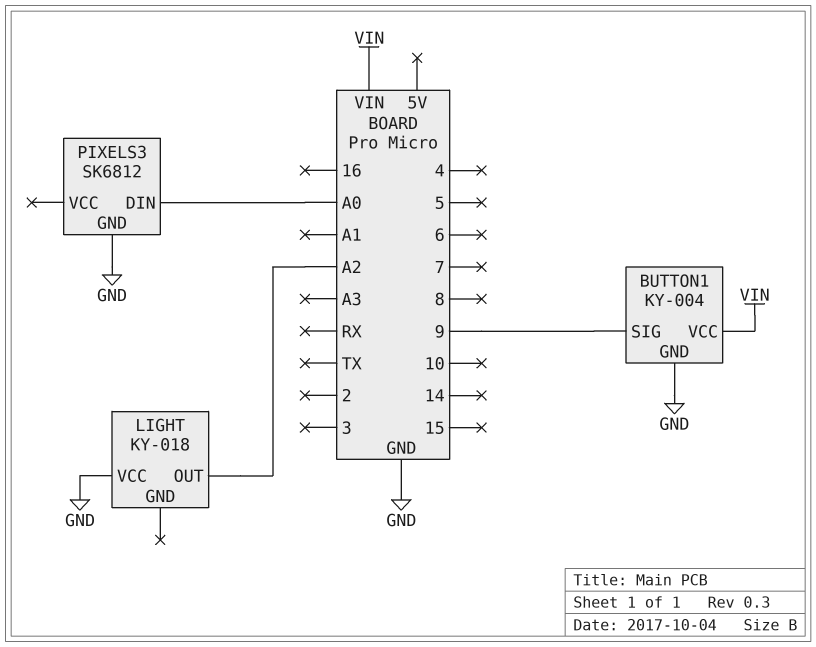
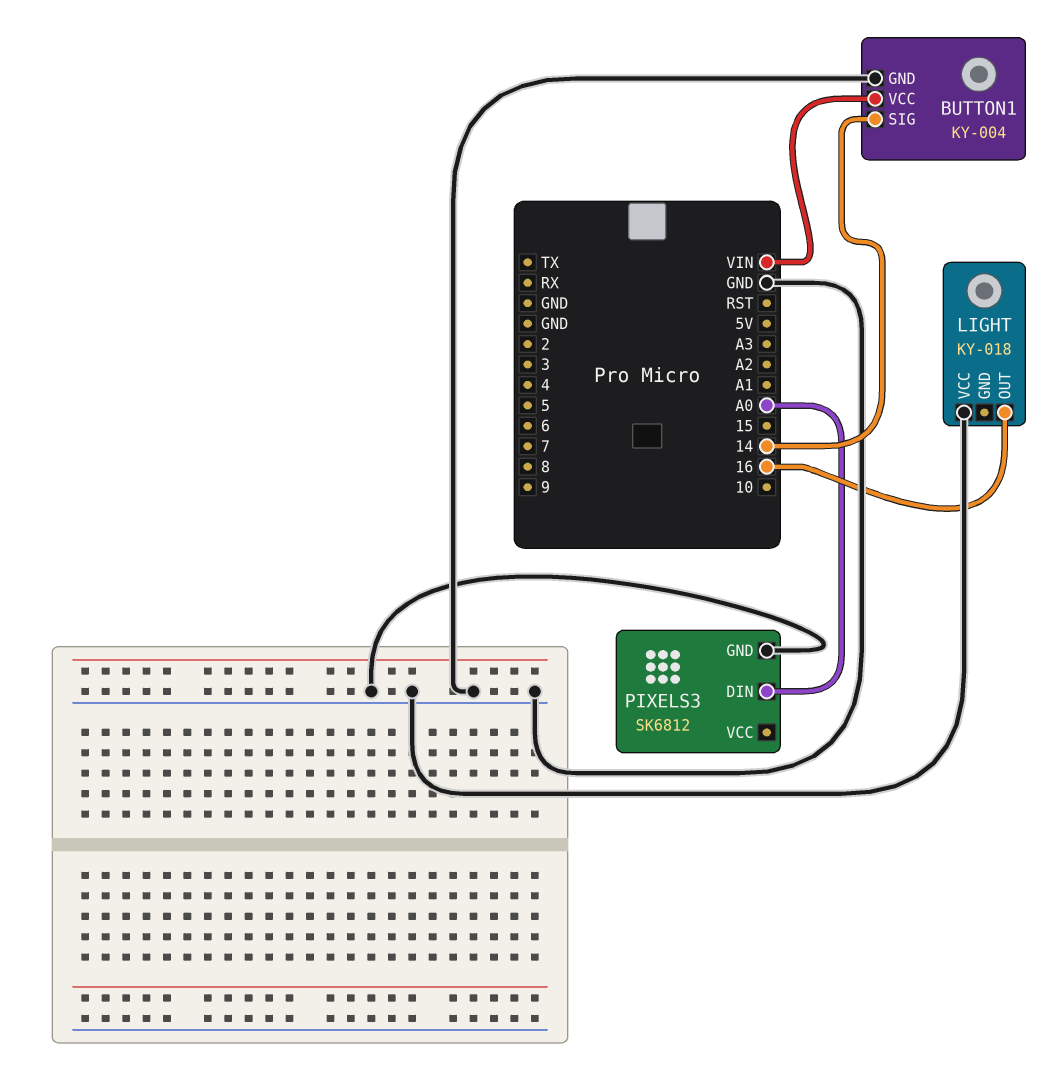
BUTTON1 pin SIG: 9 -> 14
LIGHT pin OUT: A2 -> 16

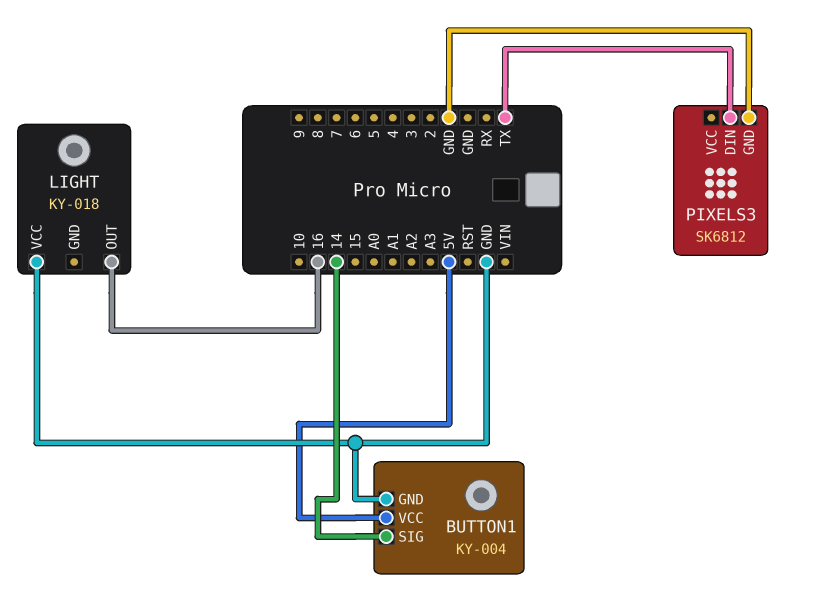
BUTTON1 pin VCC: VIN -> 5V
PIXELS3 pin DIN: A0 -> TX

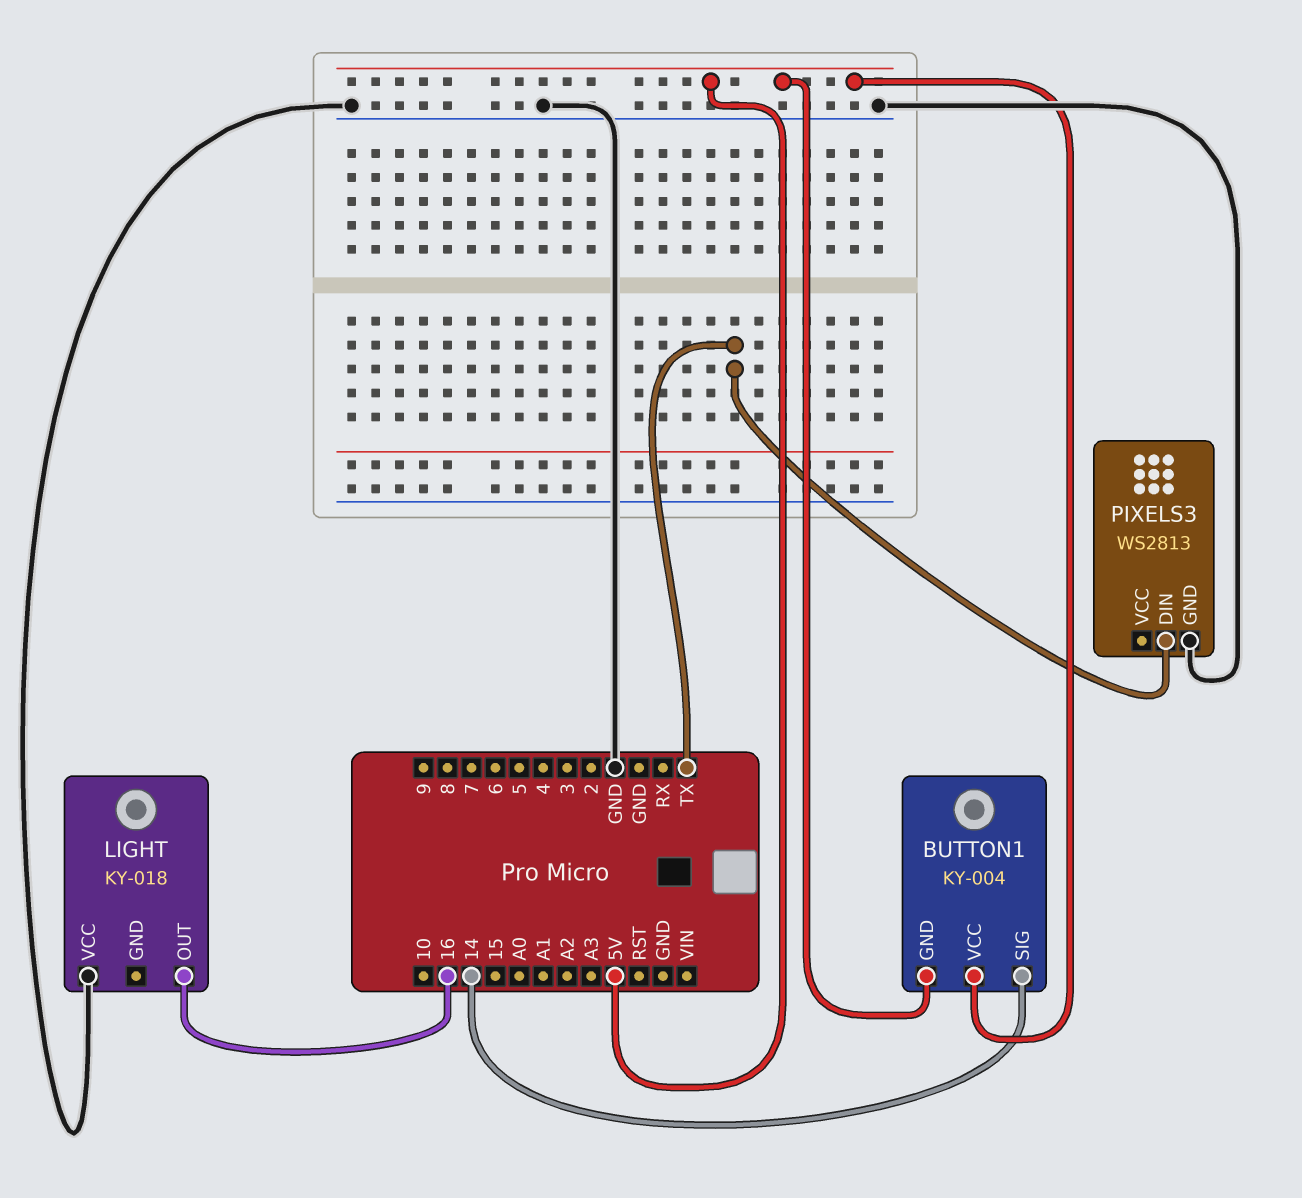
BUTTON1 pin GND: GND -> 5V
PIXELS3: SK6812 -> WS2813

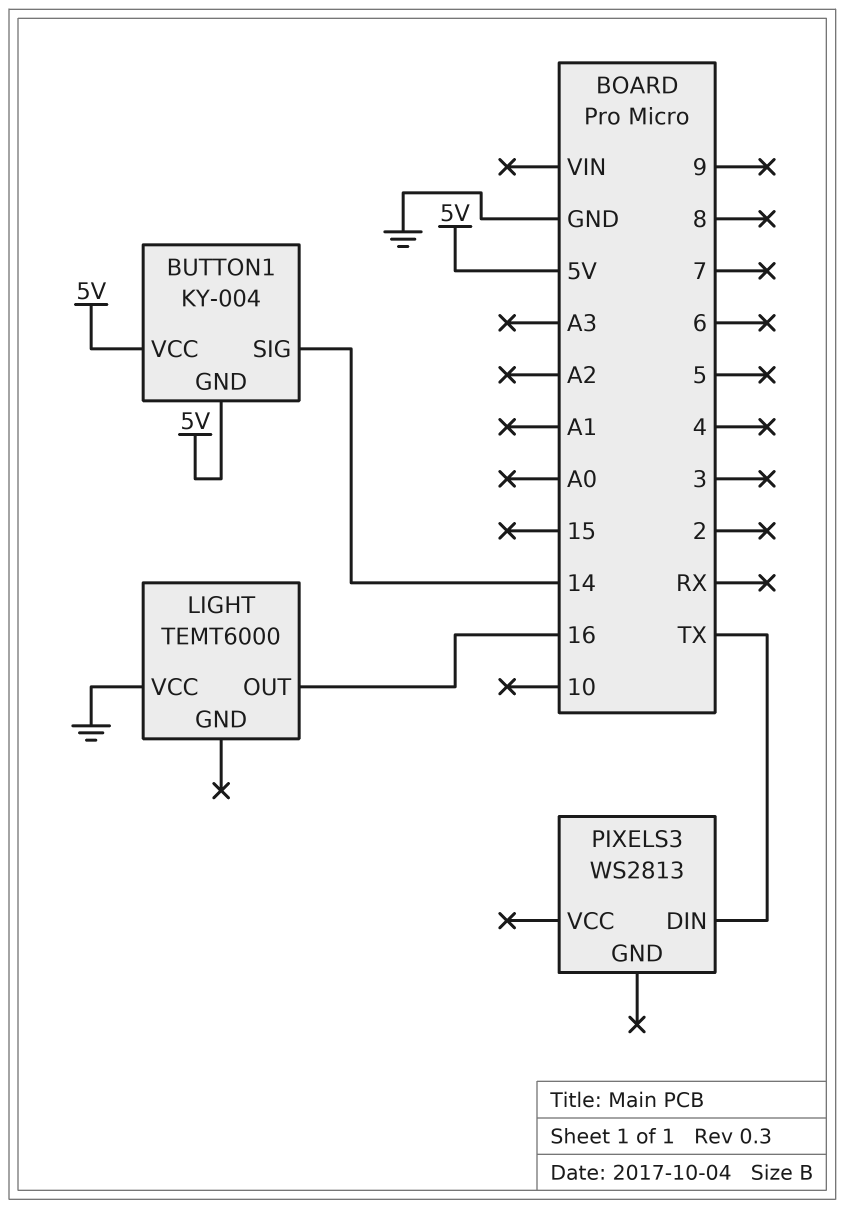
LIGHT: KY-018 -> TEMT6000
PIXELS3 pin GND: GND -> none

